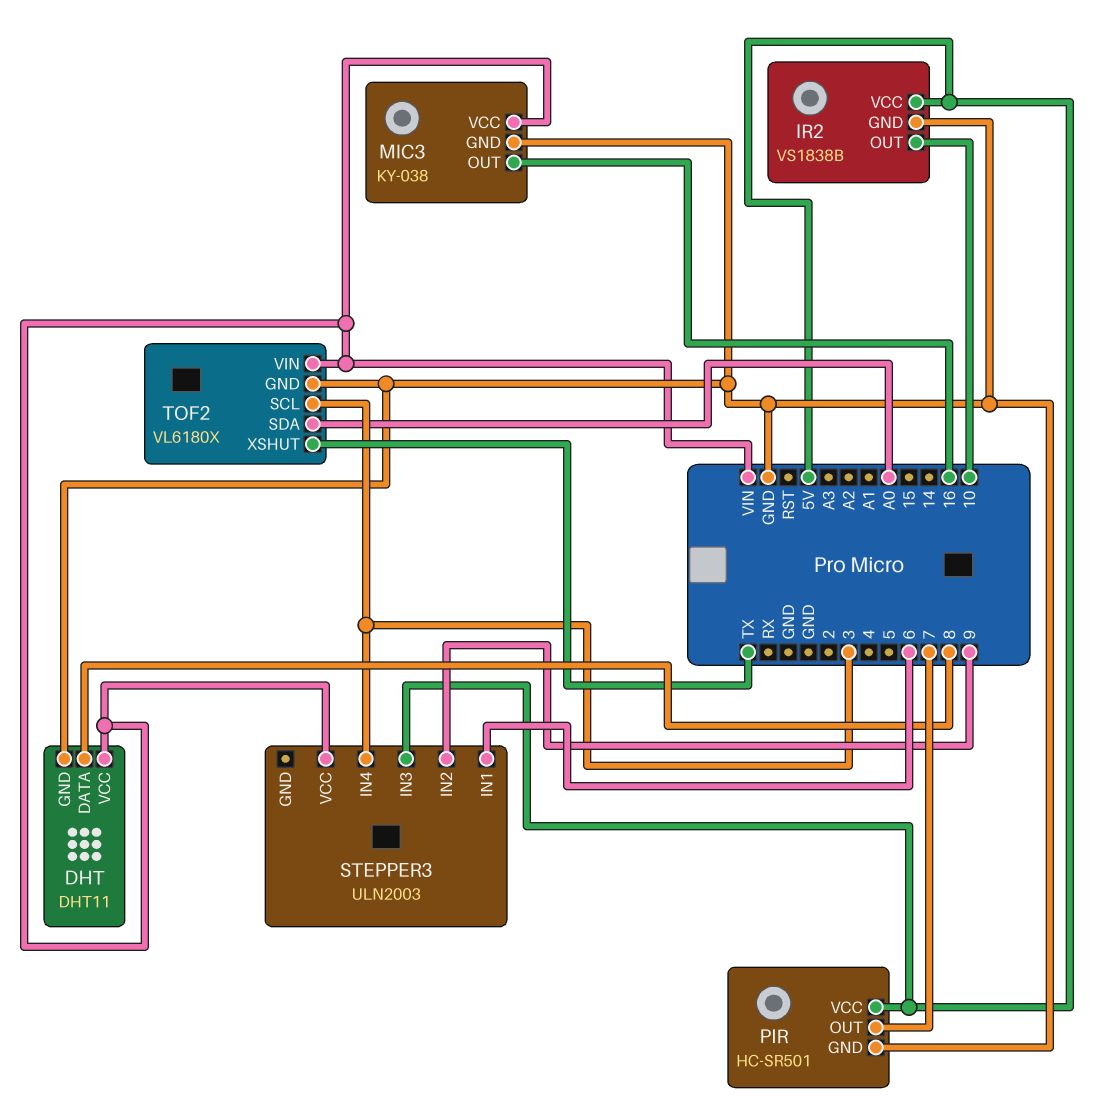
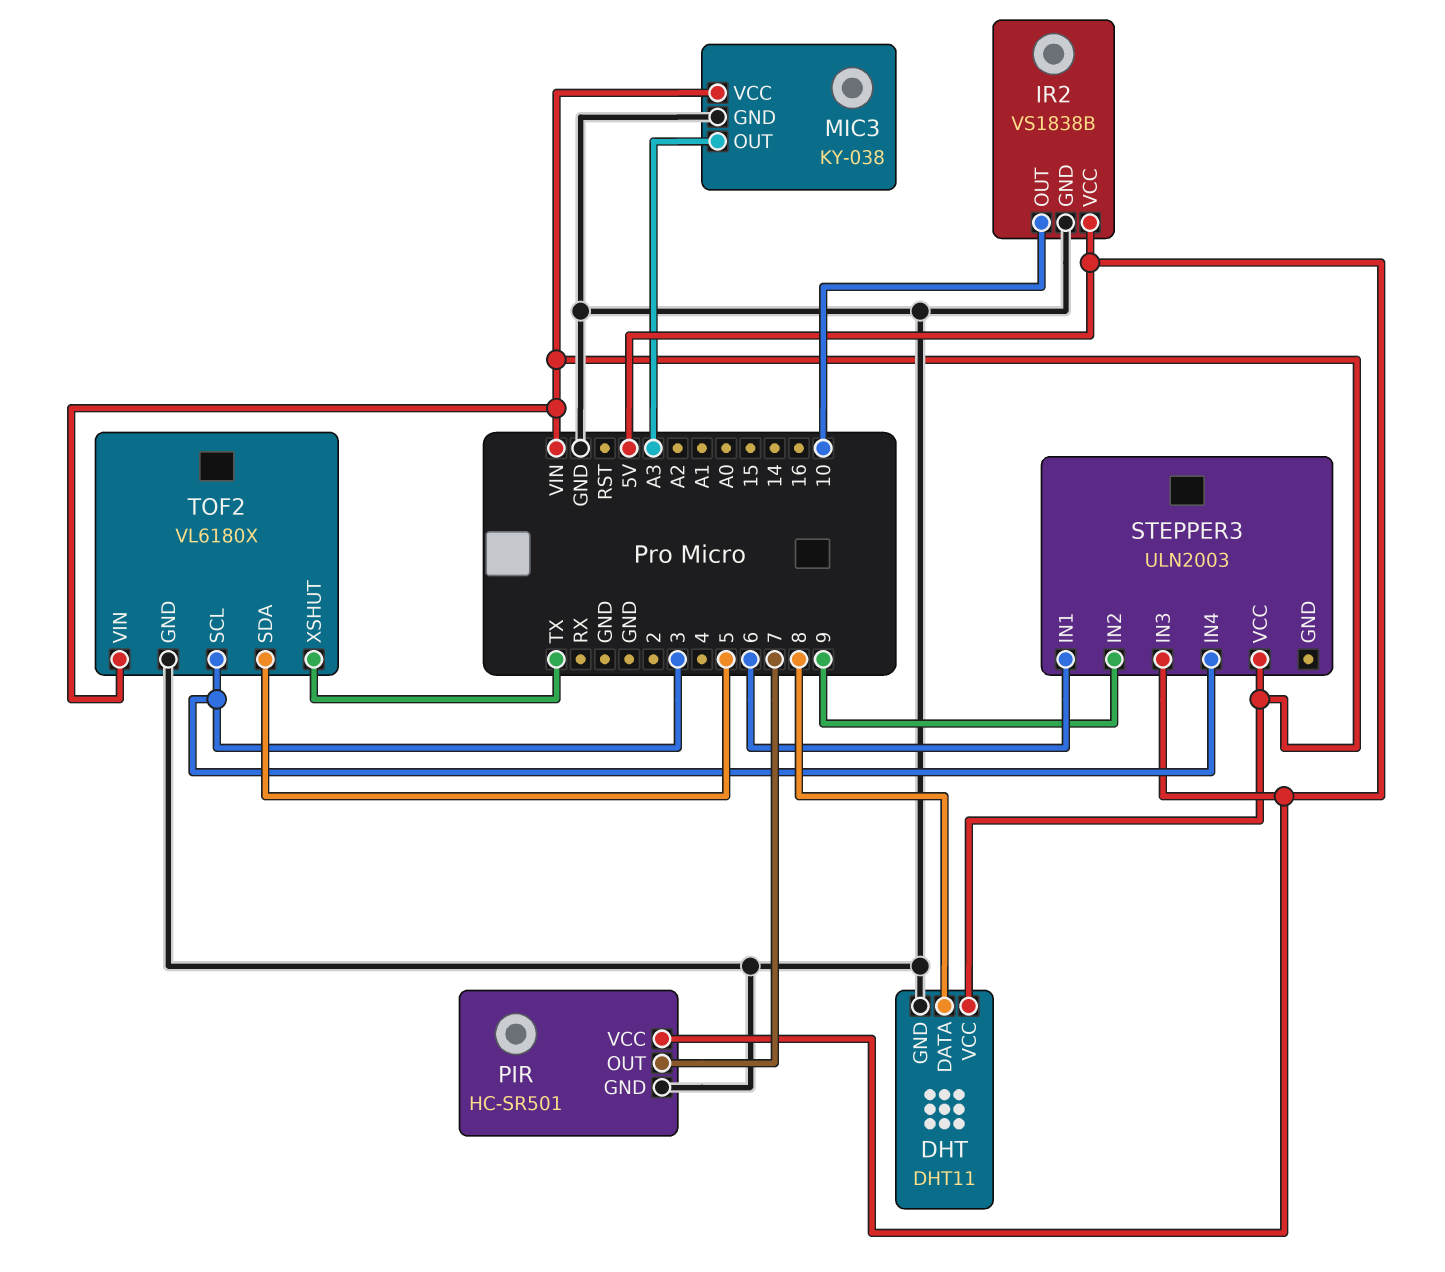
MIC3 pin OUT: 16 -> A3
TOF2 pin SDA: A0 -> 5

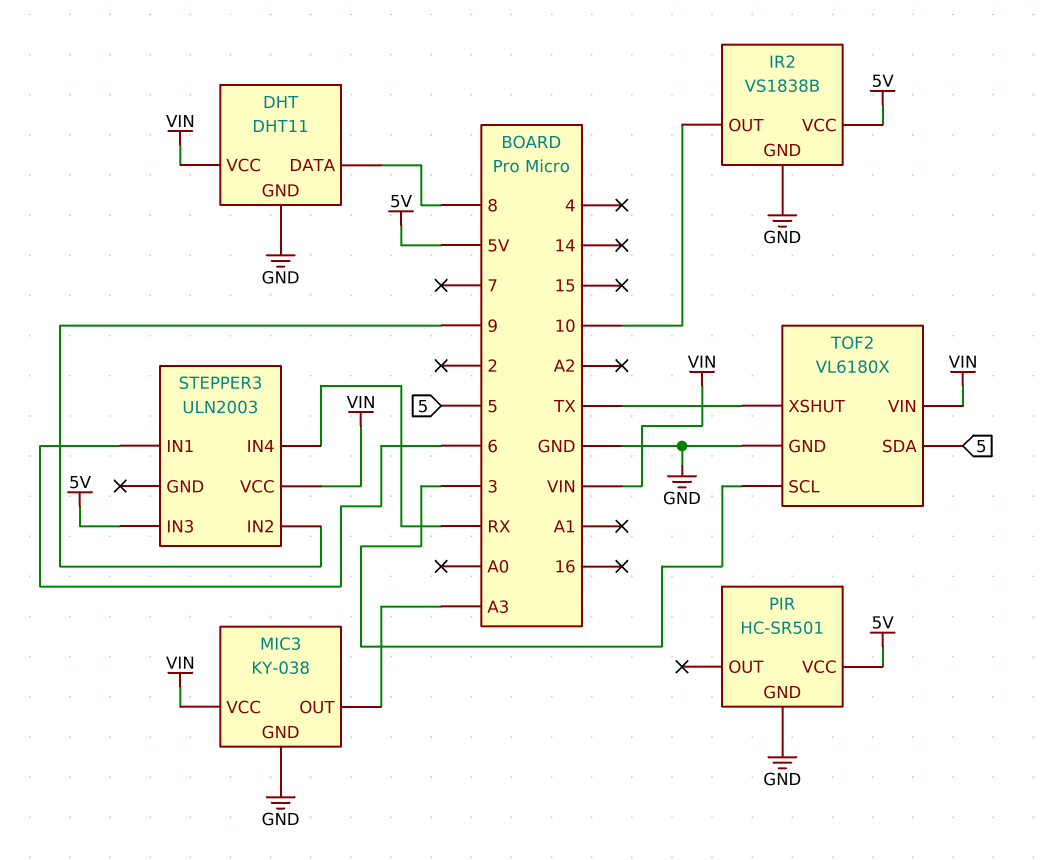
PIR pin OUT: 7 -> none
STEPPER3 pin IN4: 3 -> RX

